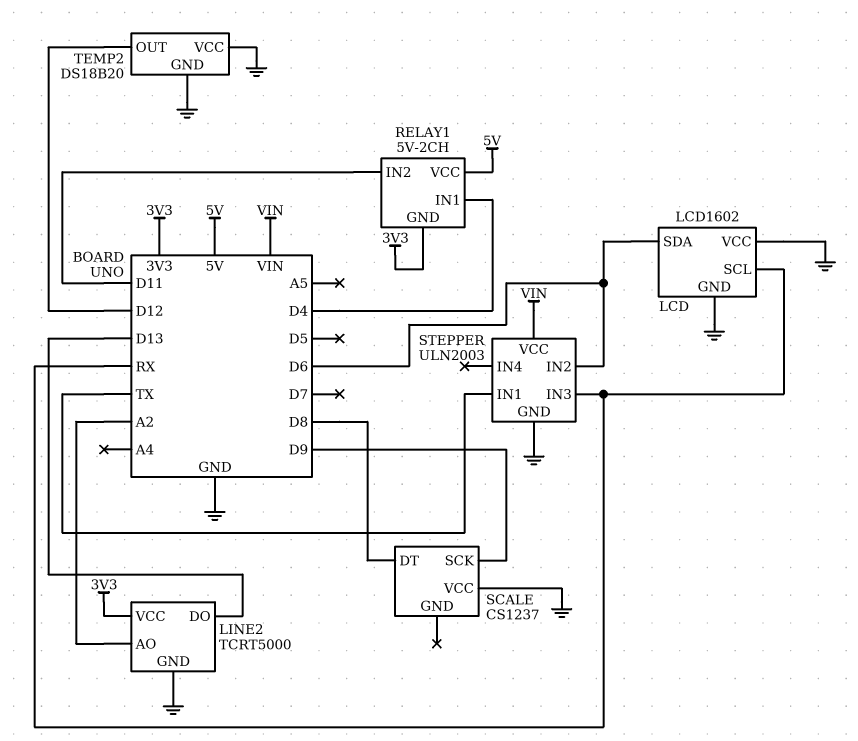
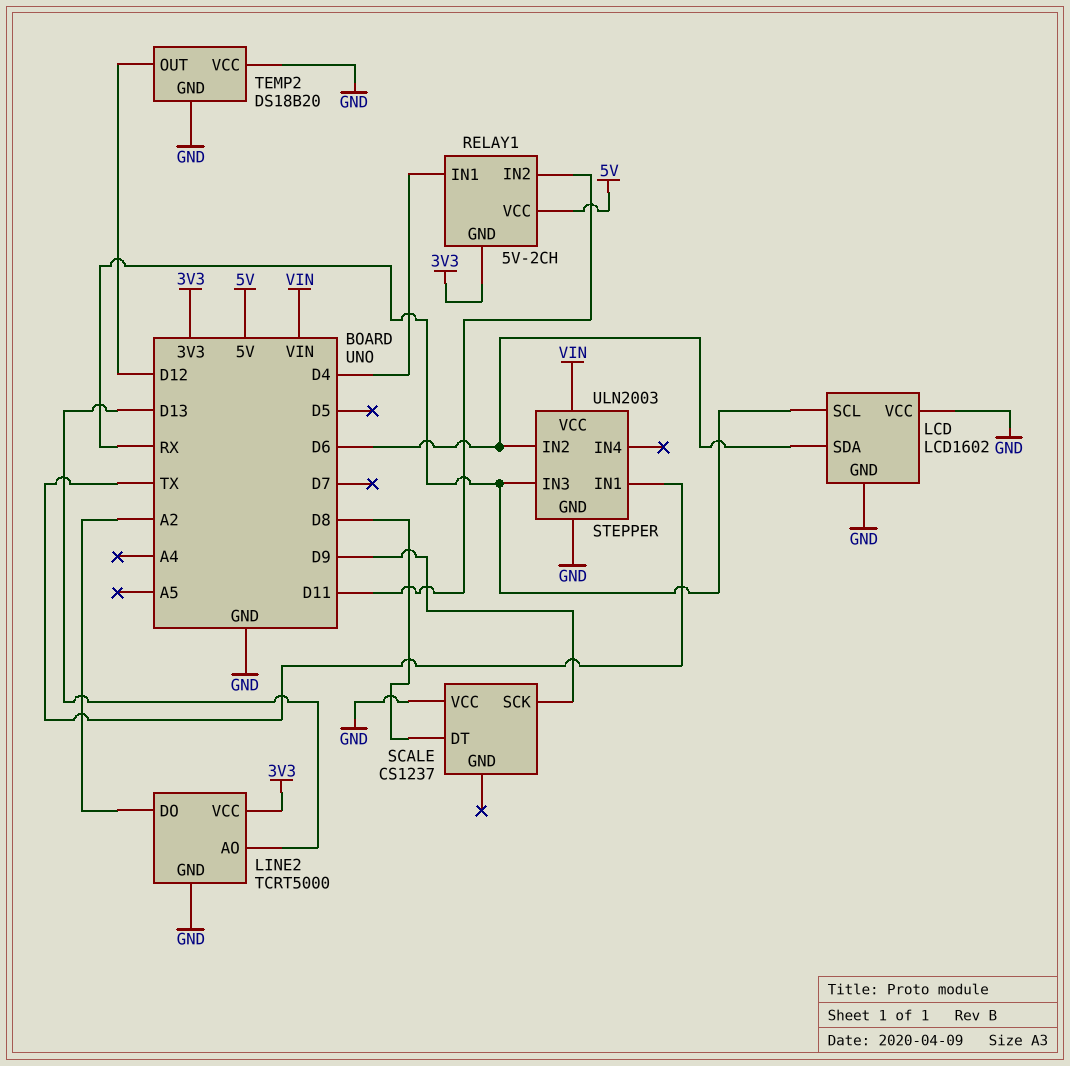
LINE2 pin AO: A2 -> D13
LINE2 pin DO: D13 -> A2

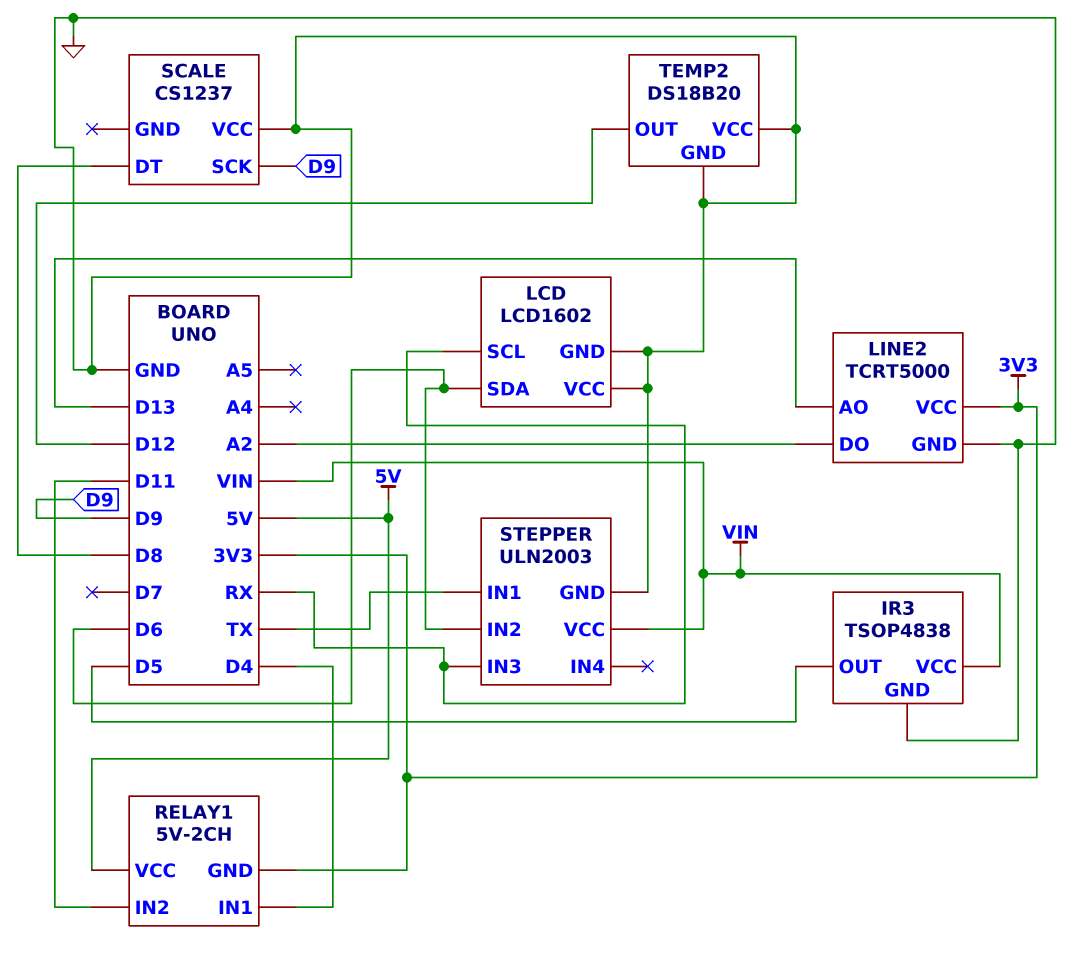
IR3: none -> TSOP4838
IR3 pin GND: none -> GND
IR3 pin OUT: none -> D5
IR3 pin VCC: none -> VIN

